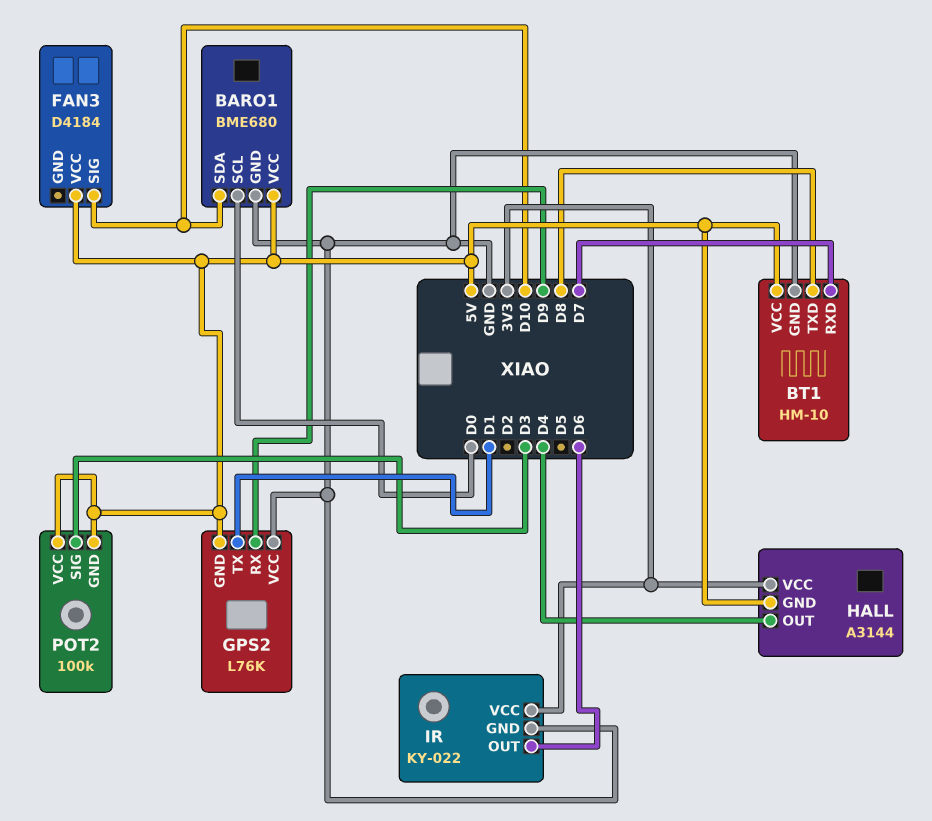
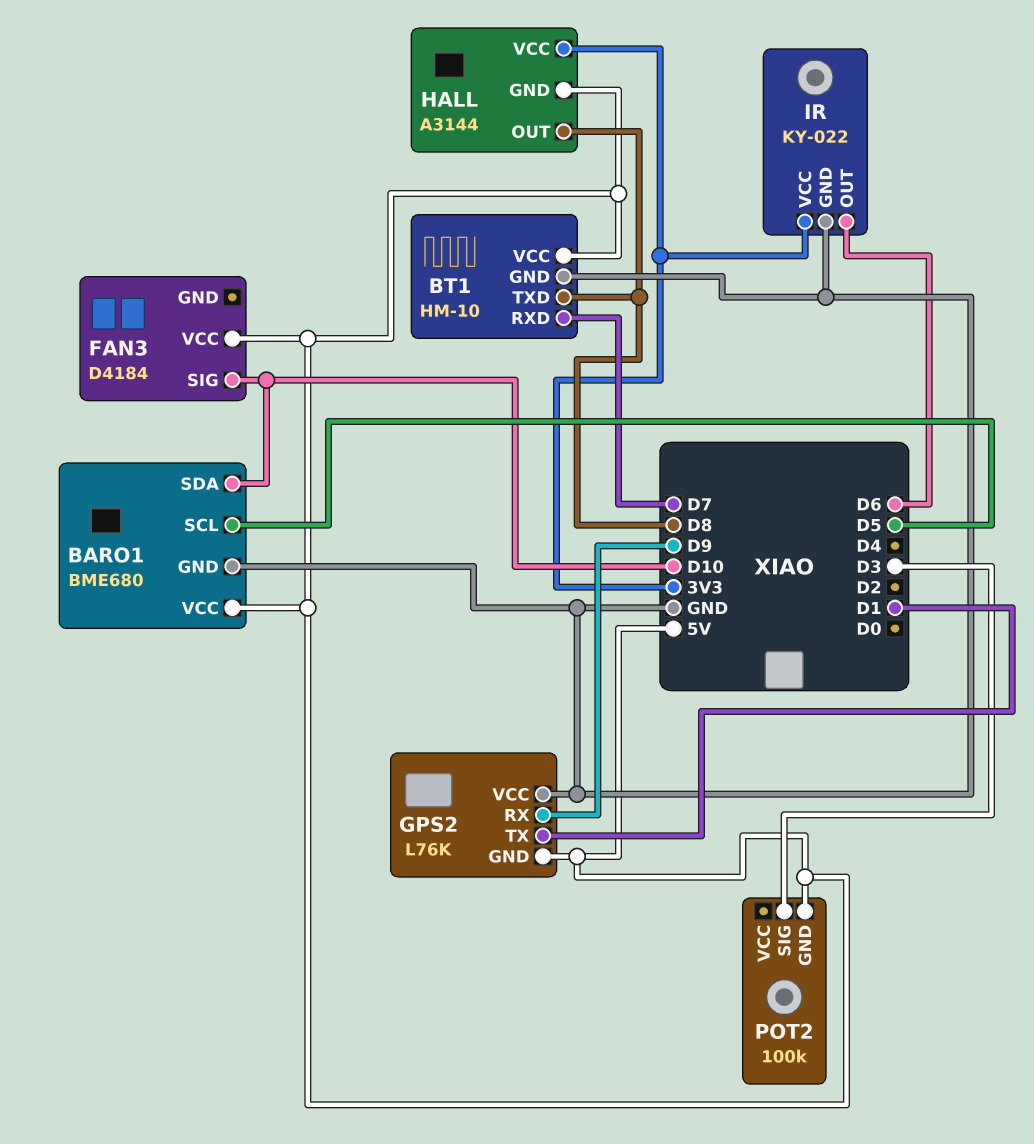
BARO1 pin SCL: D0 -> D5
HALL pin OUT: D4 -> D8
POT2 pin VCC: 5V -> none

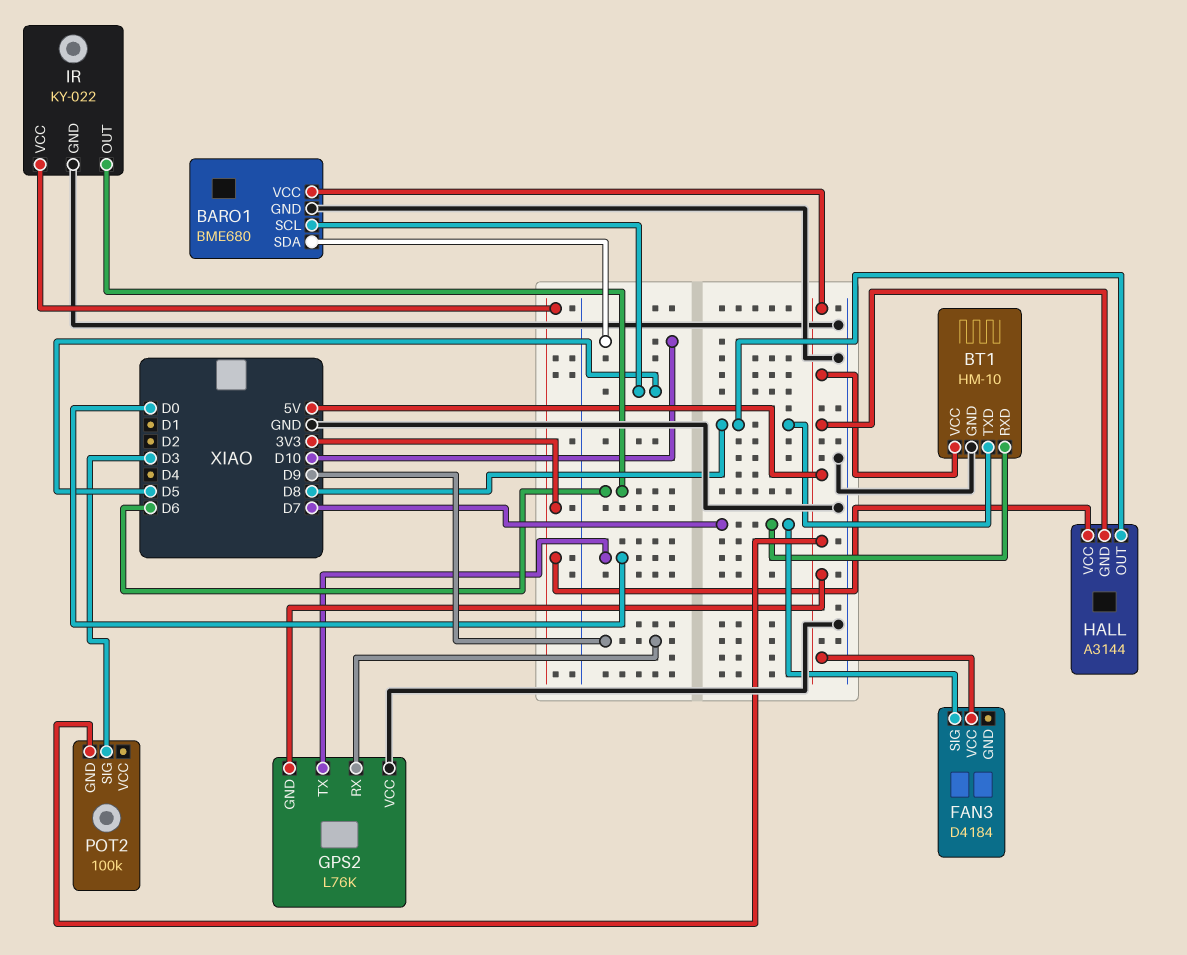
FAN3 pin SIG: D10 -> D7
GPS2 pin TX: D1 -> D0

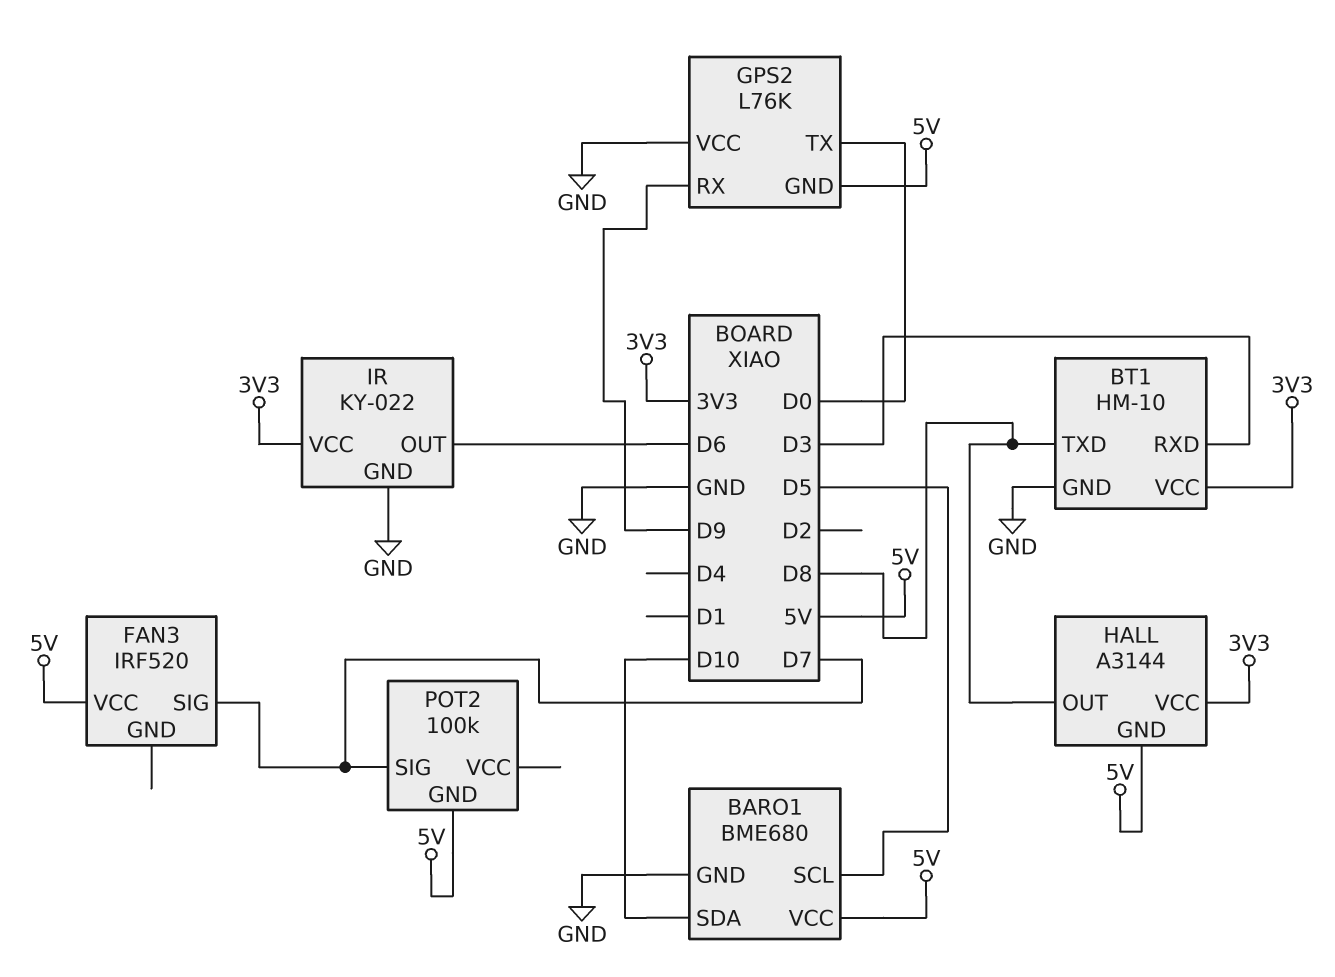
BT1 pin RXD: D7 -> D3
BT1 pin VCC: 5V -> 3V3
FAN3: D4184 -> IRF520
POT2 pin SIG: D3 -> D7

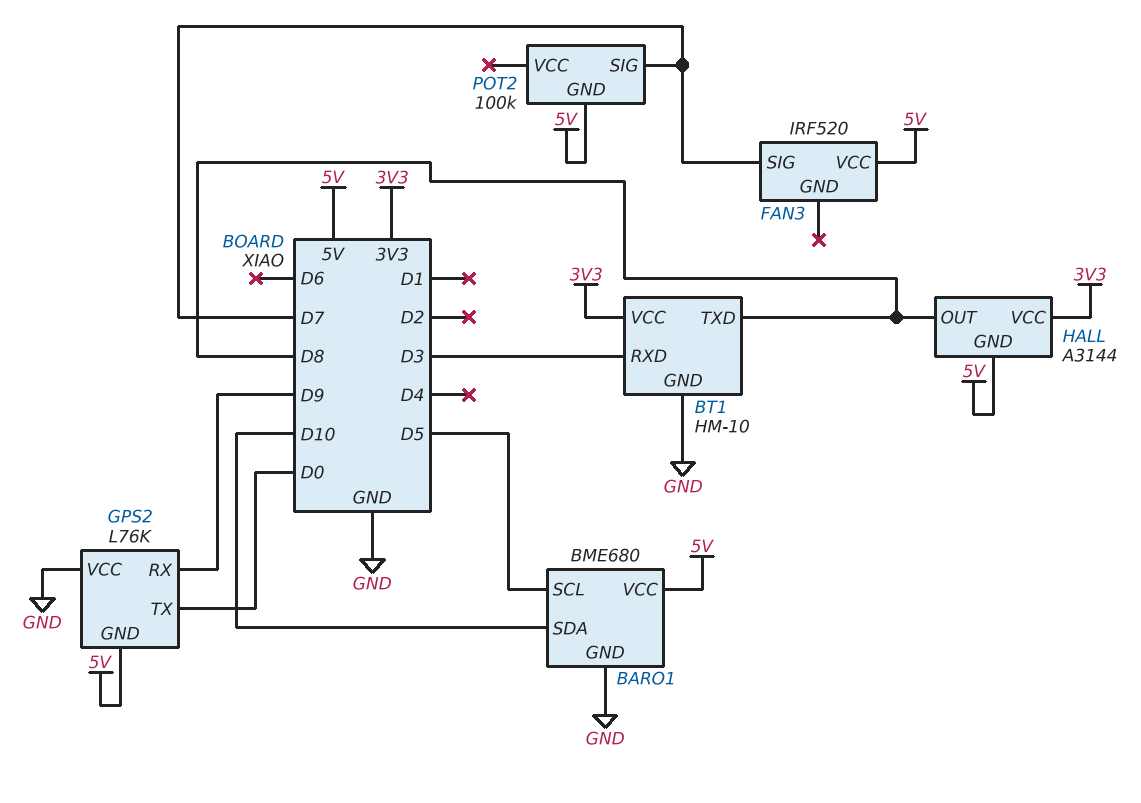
IR: KY-022 -> none
IR pin GND: GND -> none
IR pin OUT: D6 -> none
IR pin VCC: 3V3 -> none

